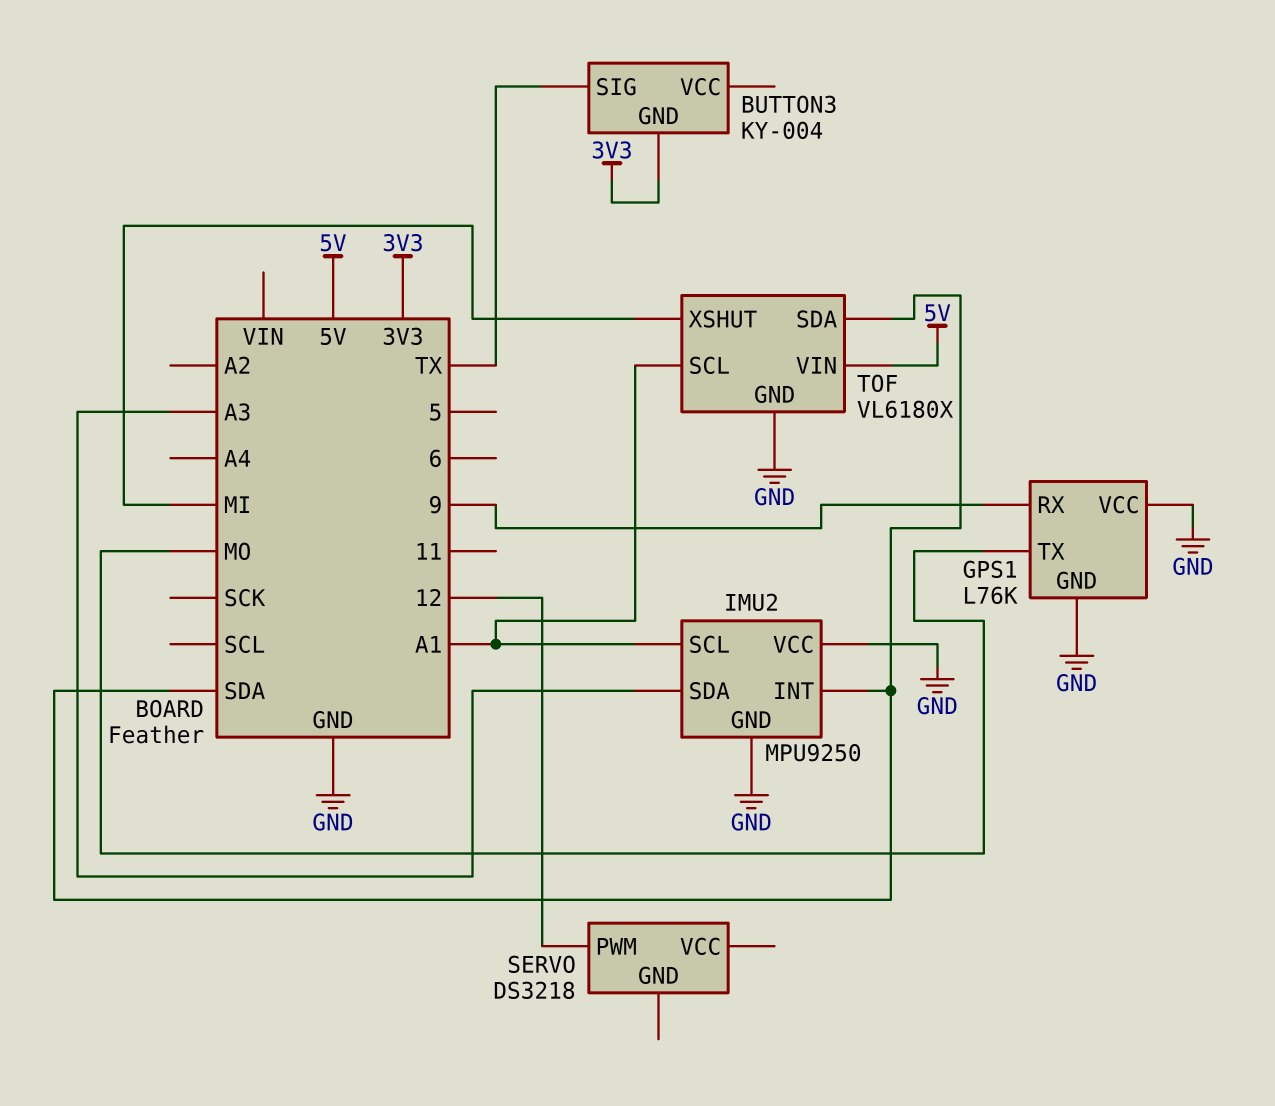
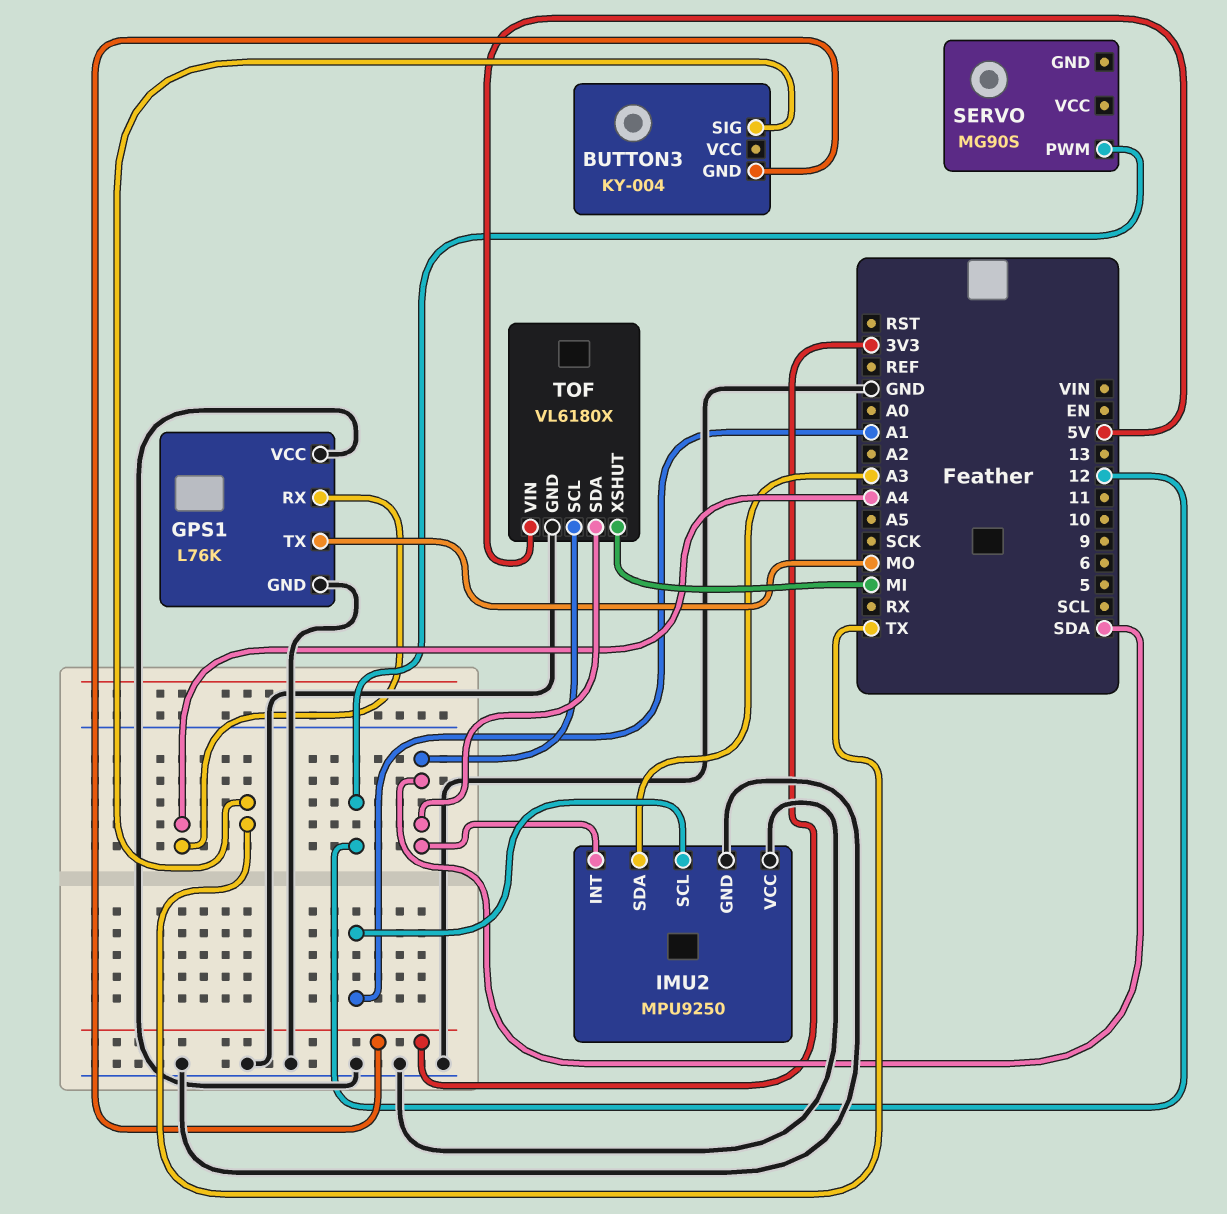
GPS1 pin RX: 9 -> A4
SERVO: DS3218 -> MG90S
TOF pin SCL: A1 -> SDA

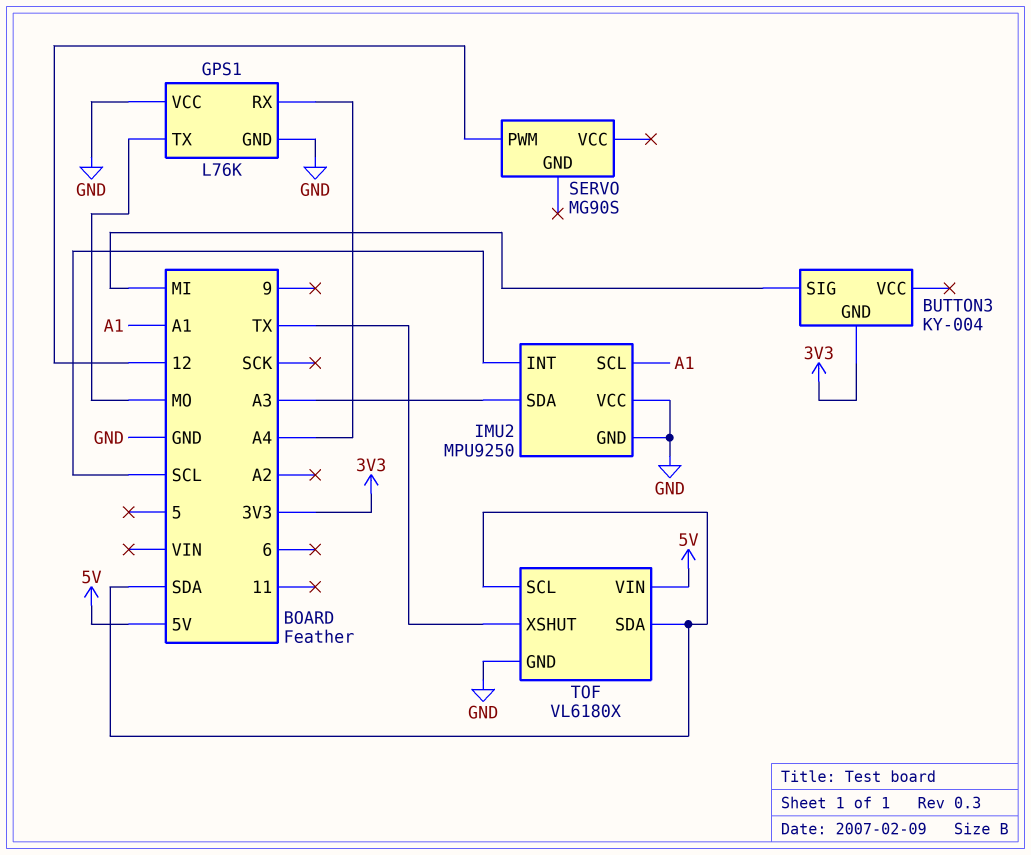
BUTTON3 pin SIG: TX -> MI
IMU2 pin INT: SDA -> SCL
TOF pin XSHUT: MI -> TX

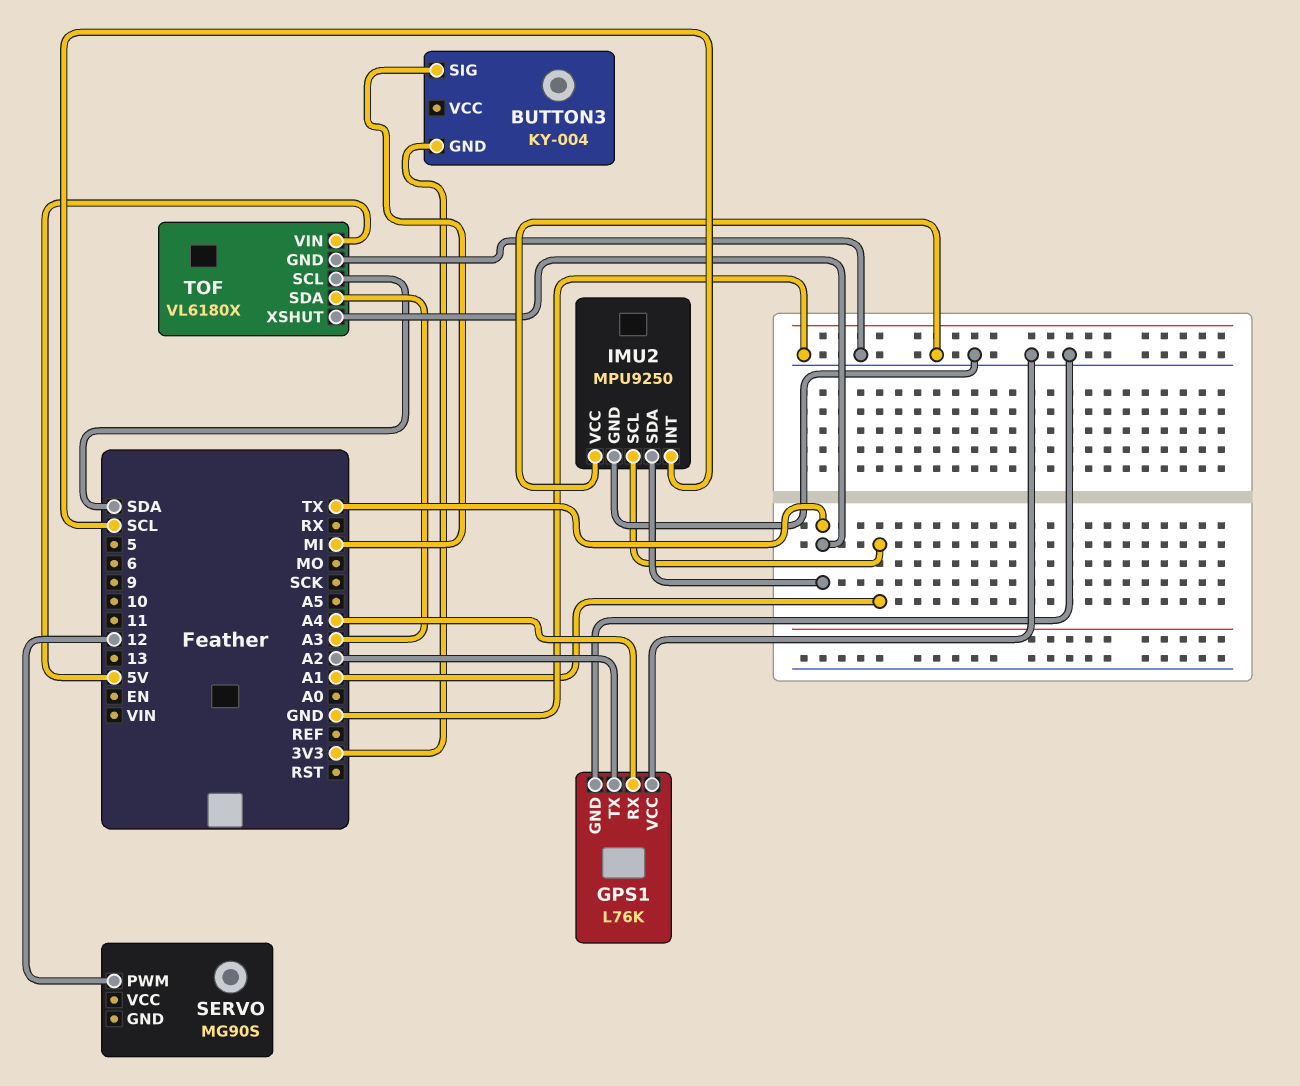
GPS1 pin TX: MO -> A2
IMU2 pin SDA: A3 -> TX
TOF pin SDA: SDA -> A3

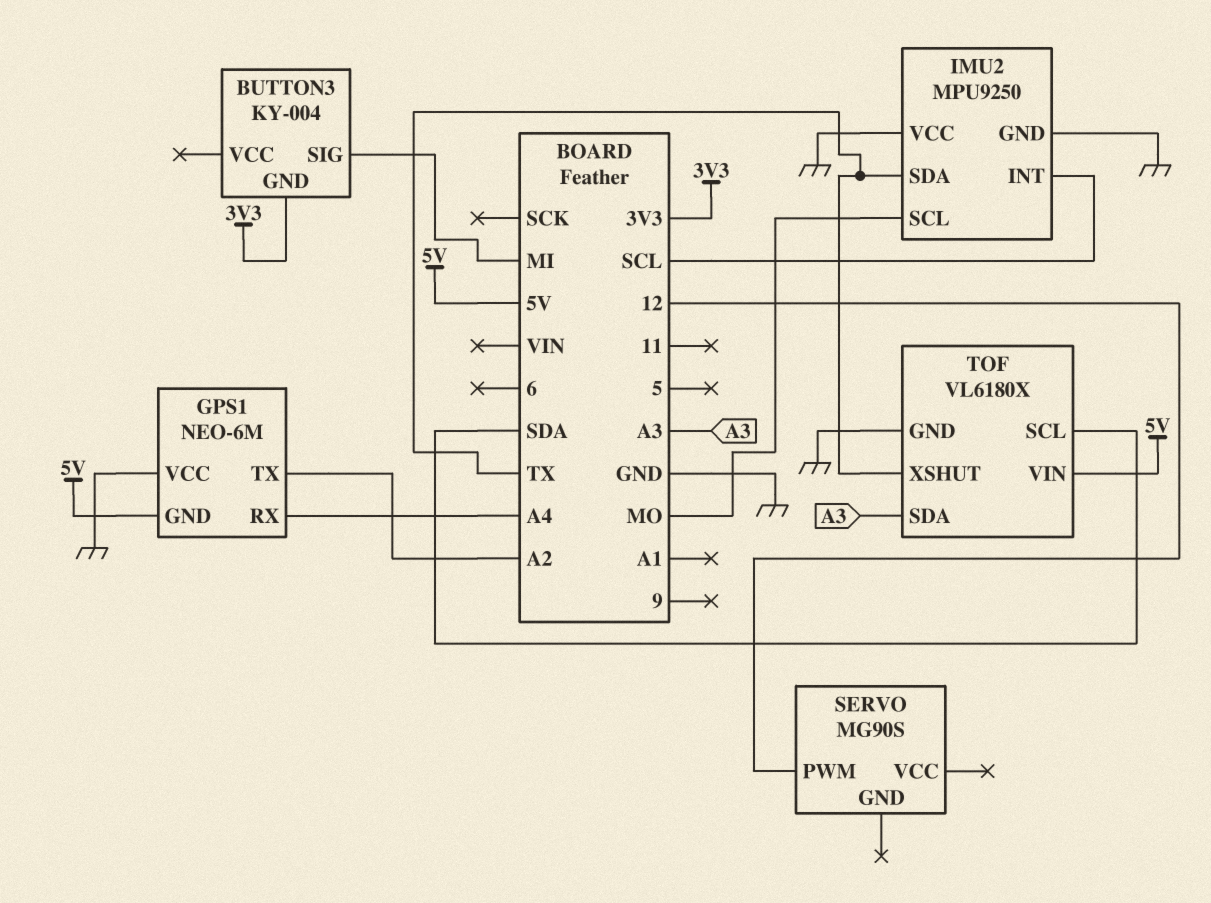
GPS1: L76K -> NEO-6M
GPS1 pin GND: GND -> 5V
IMU2 pin SCL: A1 -> MO

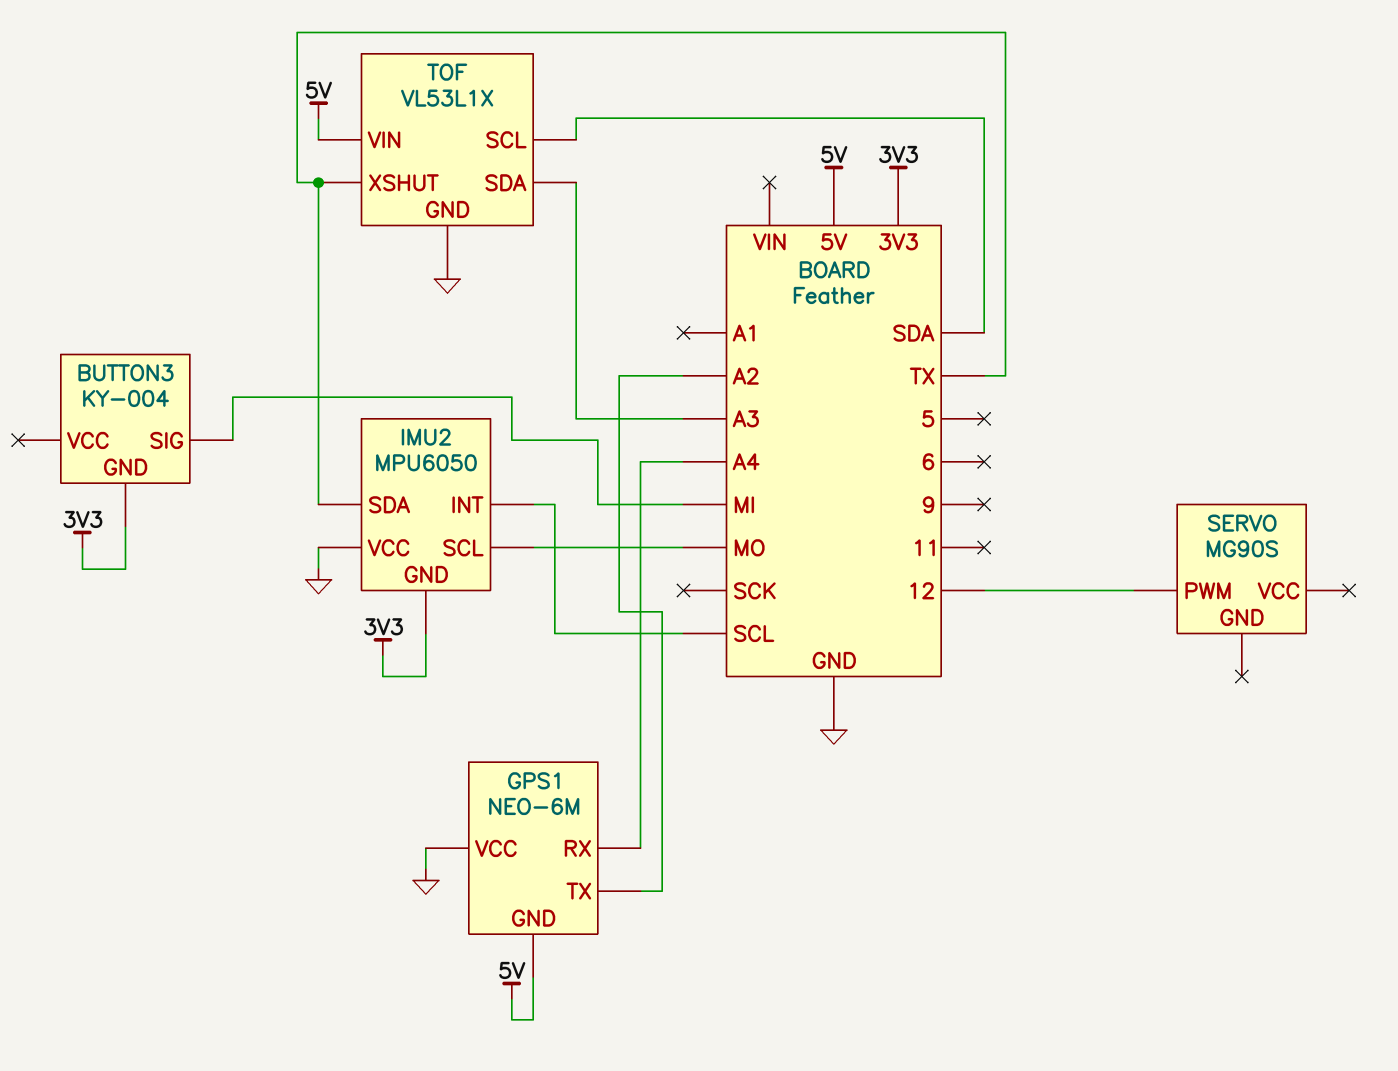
IMU2: MPU9250 -> MPU6050
IMU2 pin GND: GND -> 3V3
TOF: VL6180X -> VL53L1X

